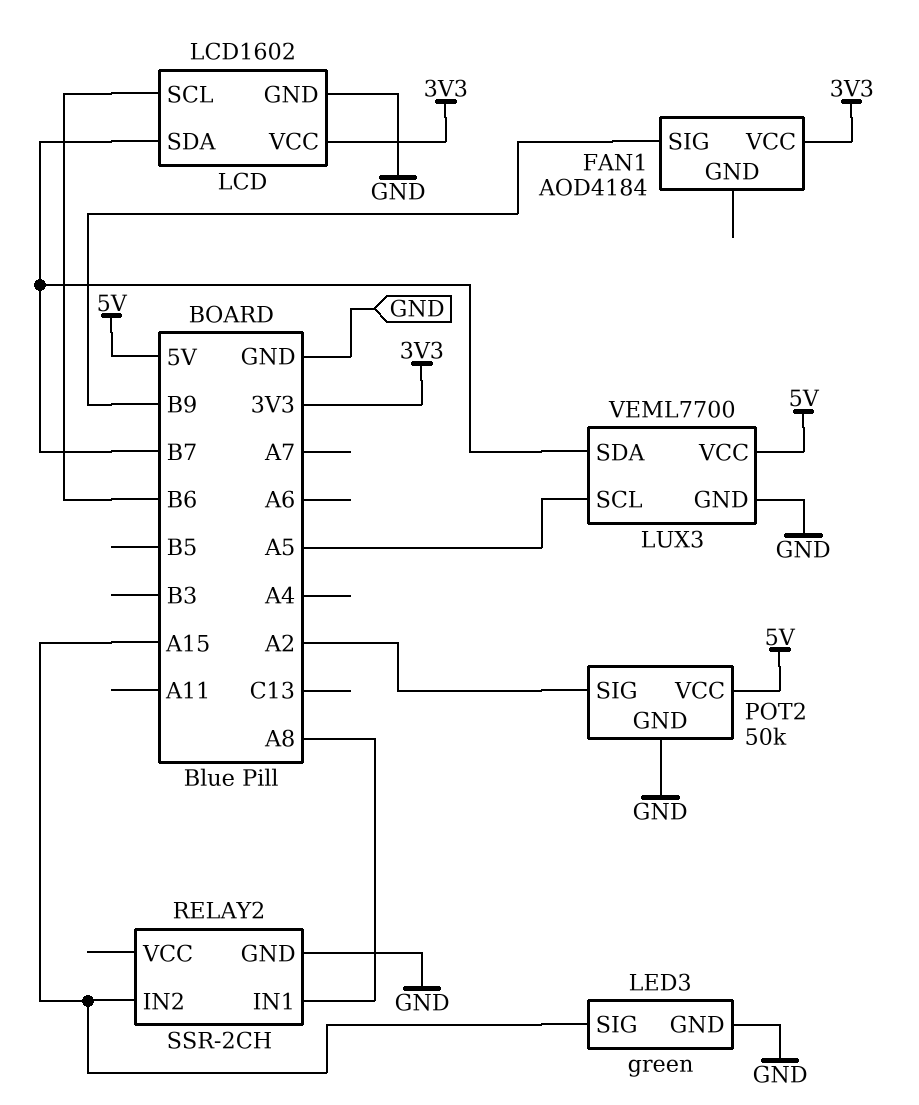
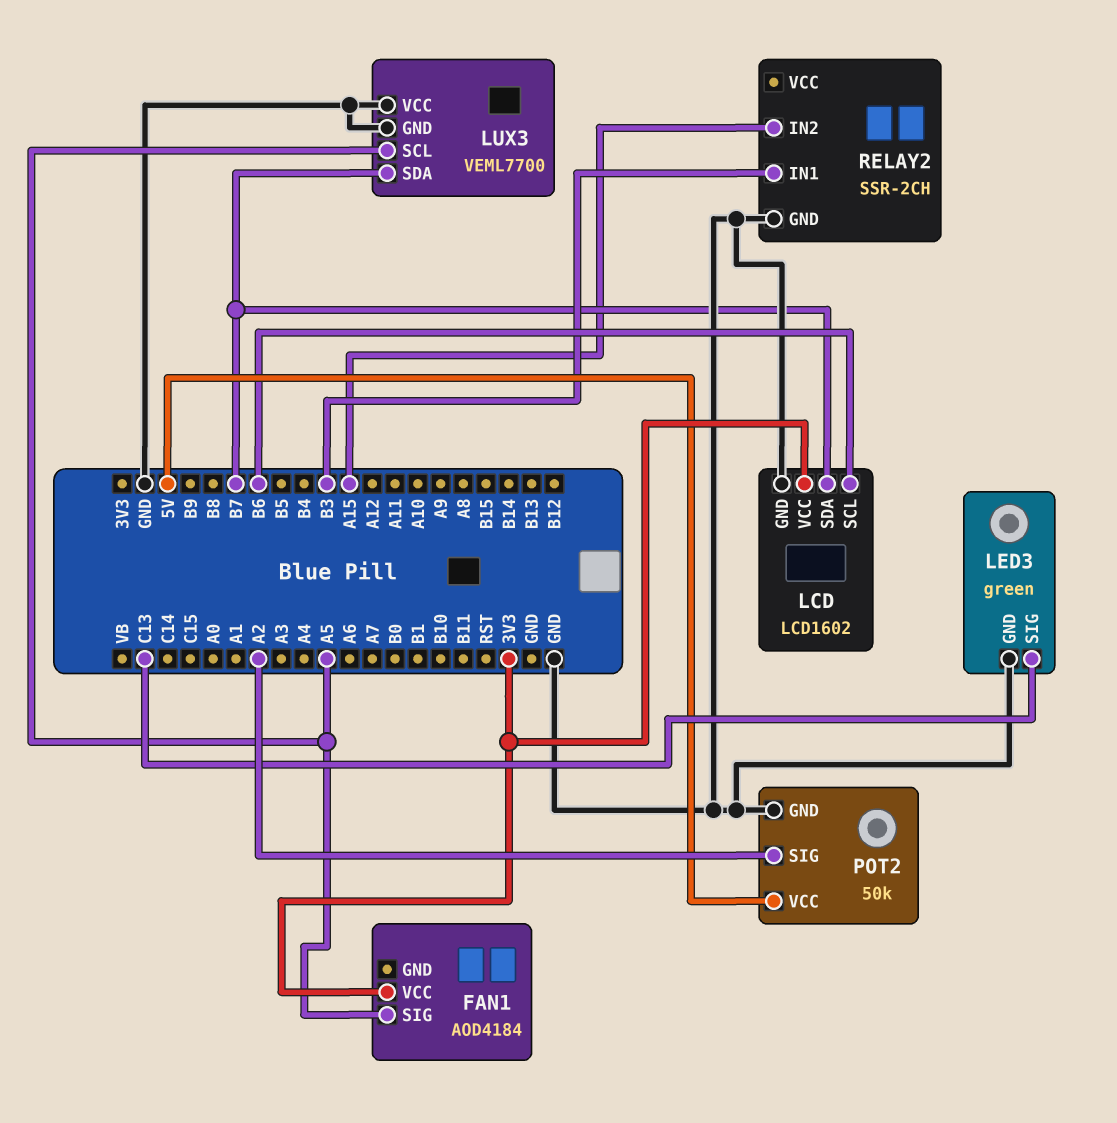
FAN1 pin SIG: B9 -> A5
LED3 pin SIG: A15 -> C13
LUX3 pin VCC: 5V -> GND
RELAY2 pin IN1: A8 -> B3

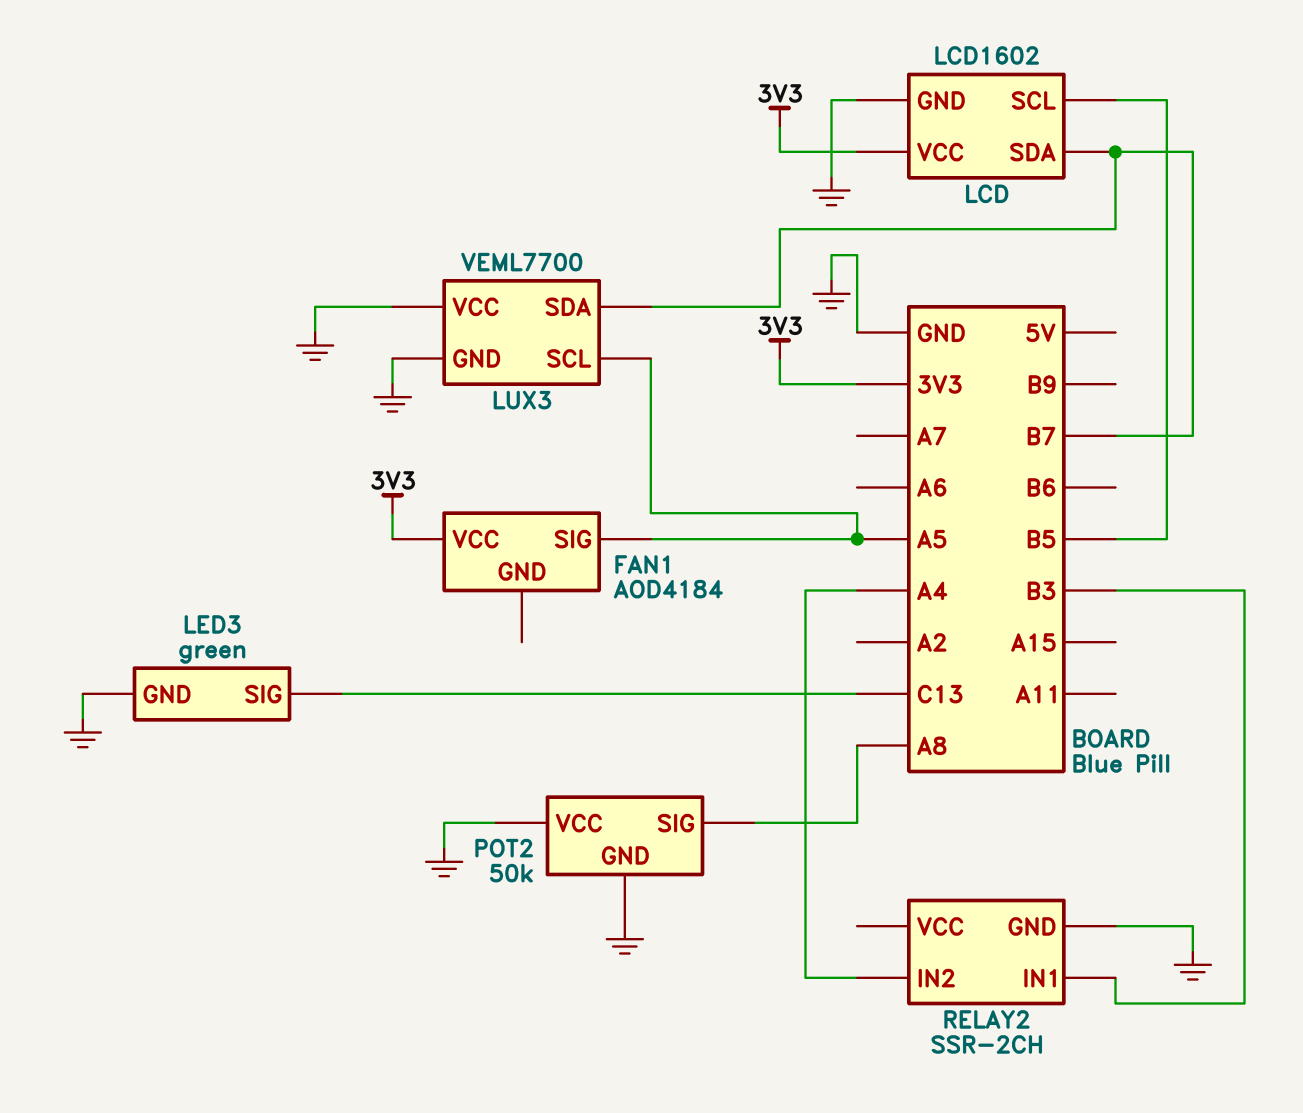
LCD pin SCL: B6 -> B5
POT2 pin SIG: A2 -> A8
POT2 pin VCC: 5V -> GND
RELAY2 pin IN2: A15 -> A4

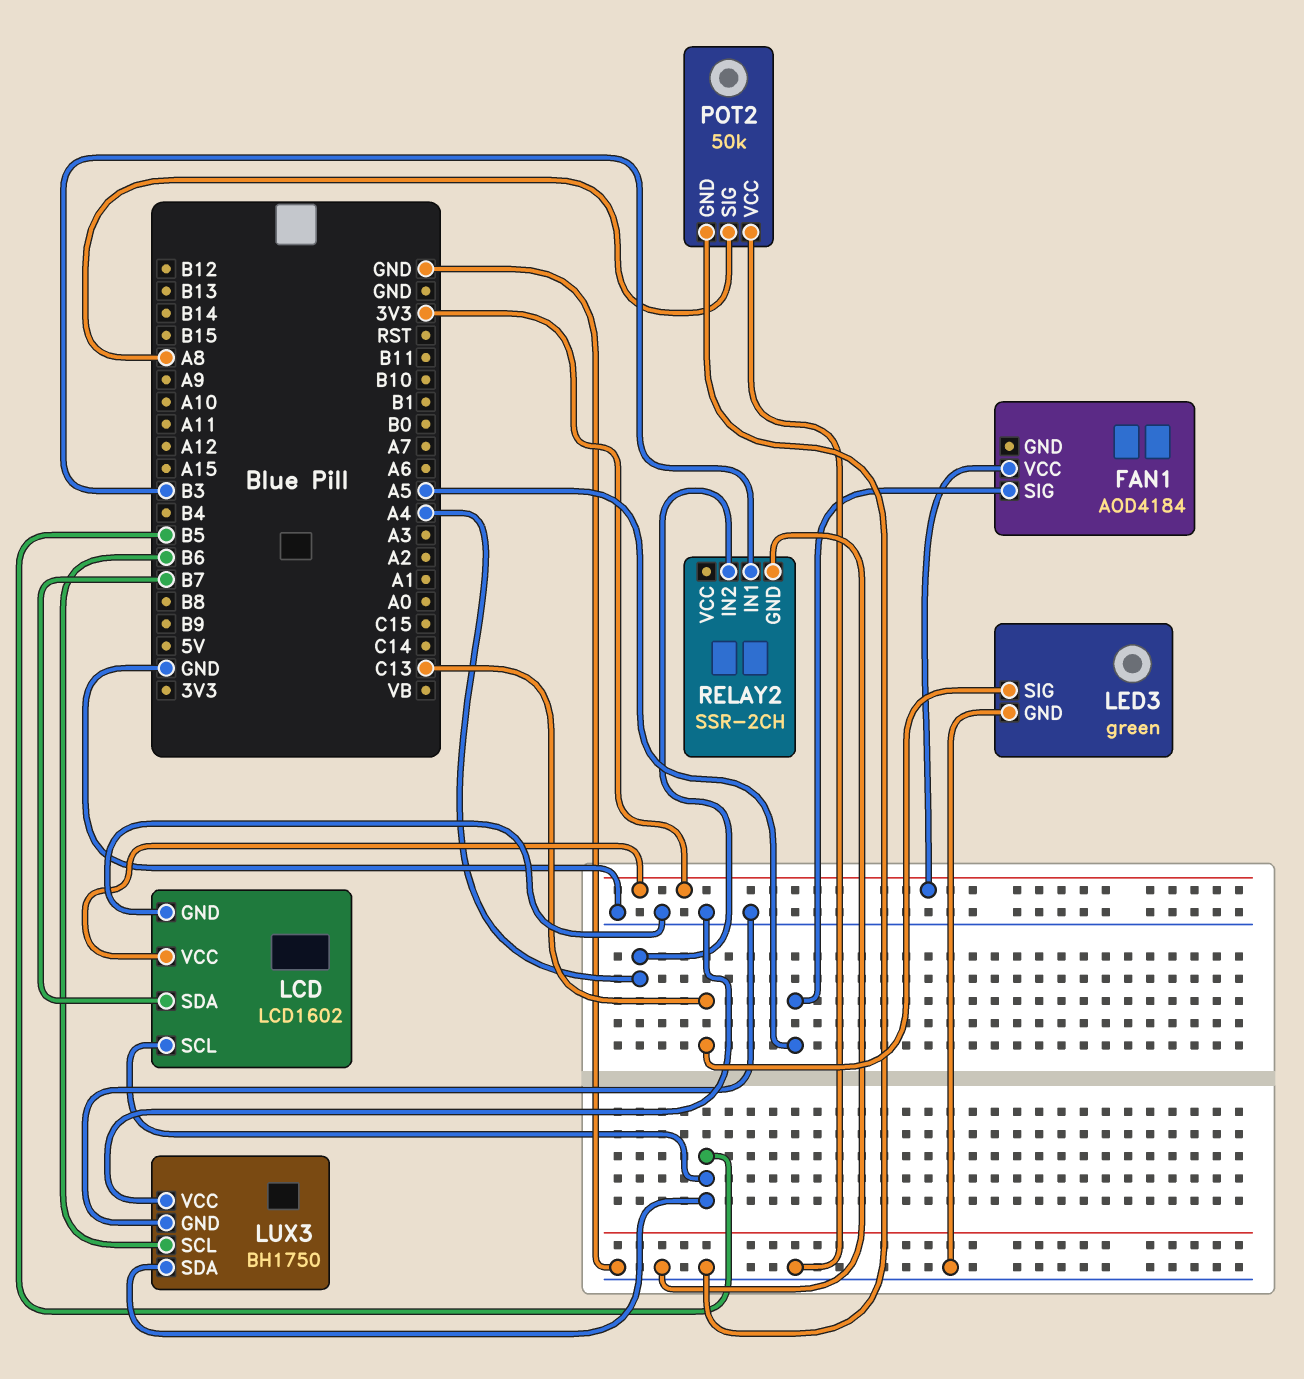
LUX3: VEML7700 -> BH1750
LUX3 pin SCL: A5 -> B6
LUX3 pin SDA: B7 -> B5

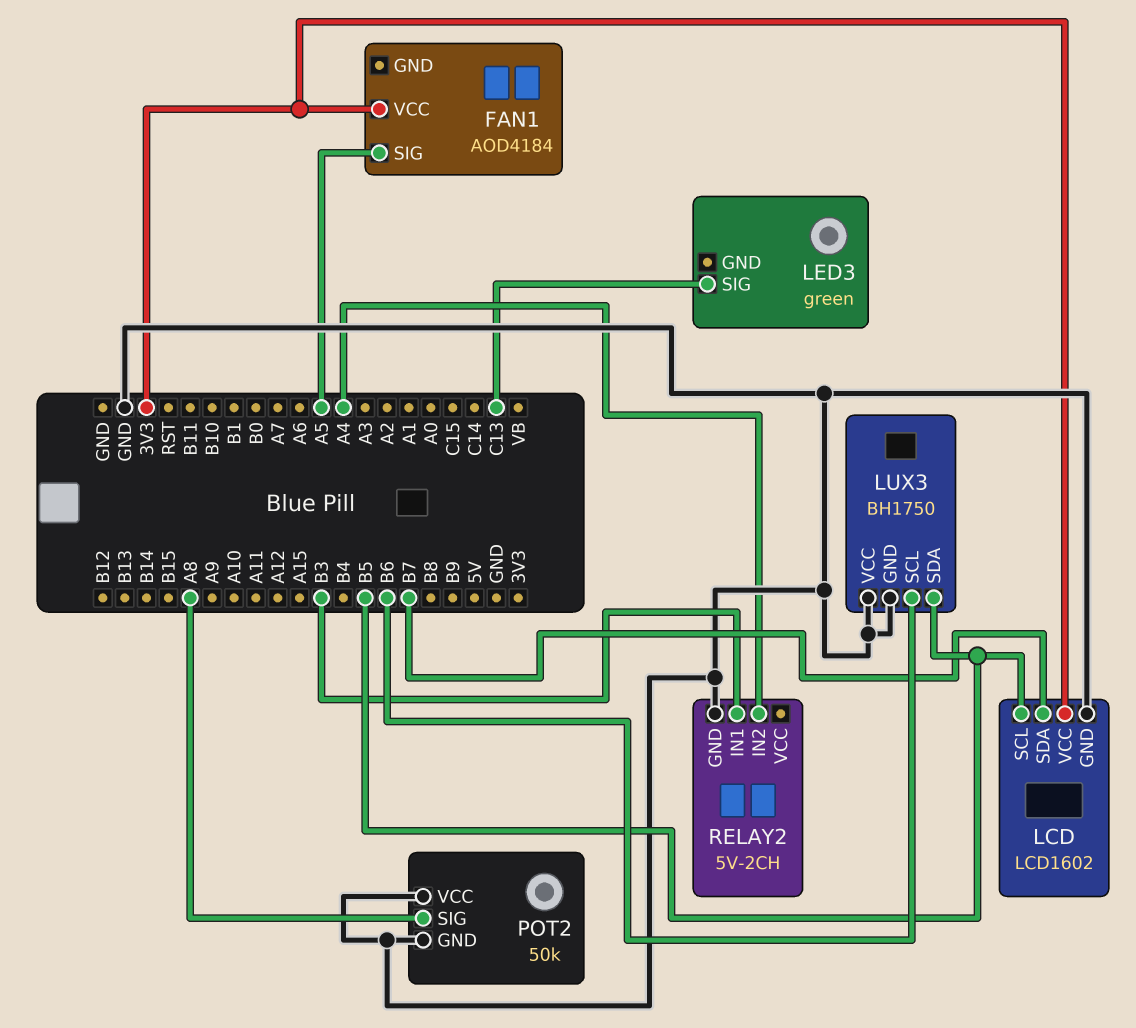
LED3 pin GND: GND -> none
RELAY2: SSR-2CH -> 5V-2CH

